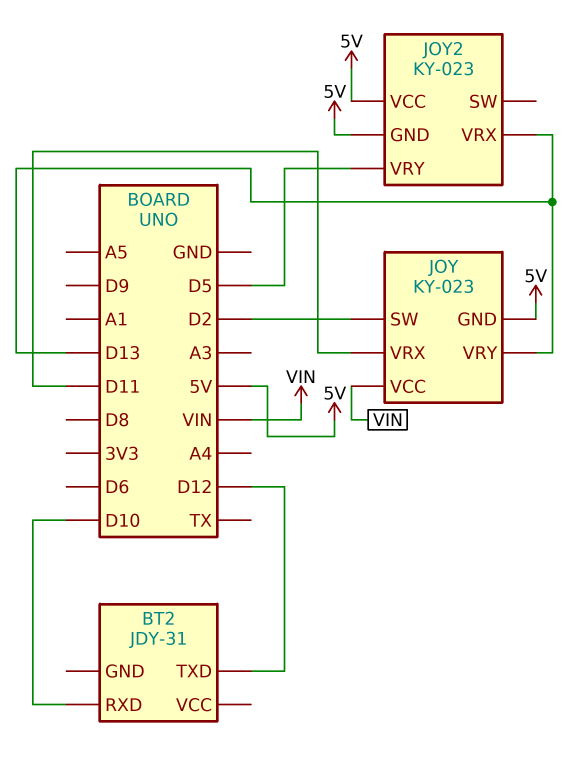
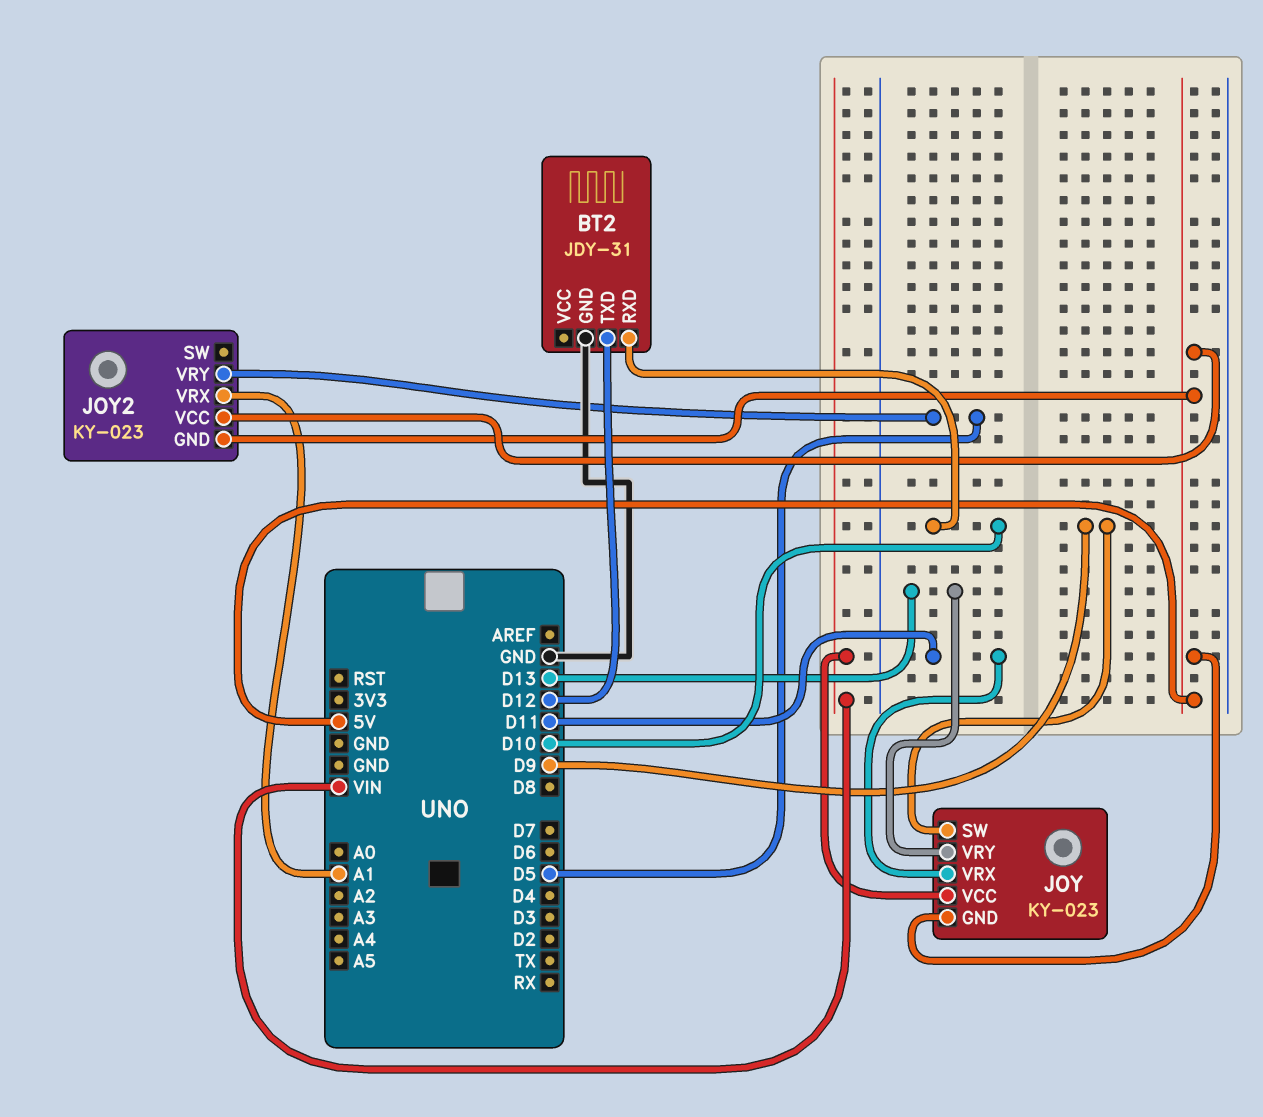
BT2 pin GND: none -> GND
JOY pin SW: D2 -> D9
JOY2 pin VRX: D13 -> A1

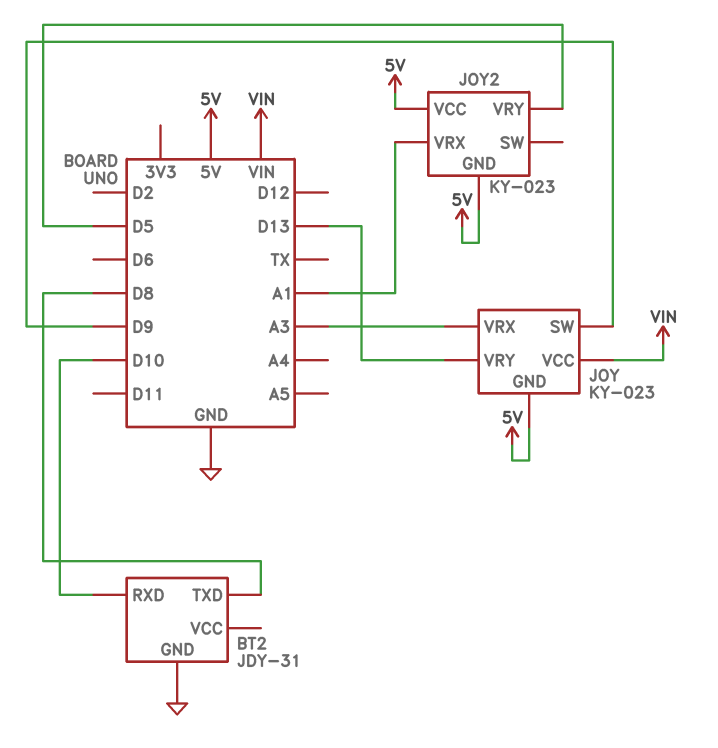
BT2 pin TXD: D12 -> D8
JOY pin VRX: D11 -> A3

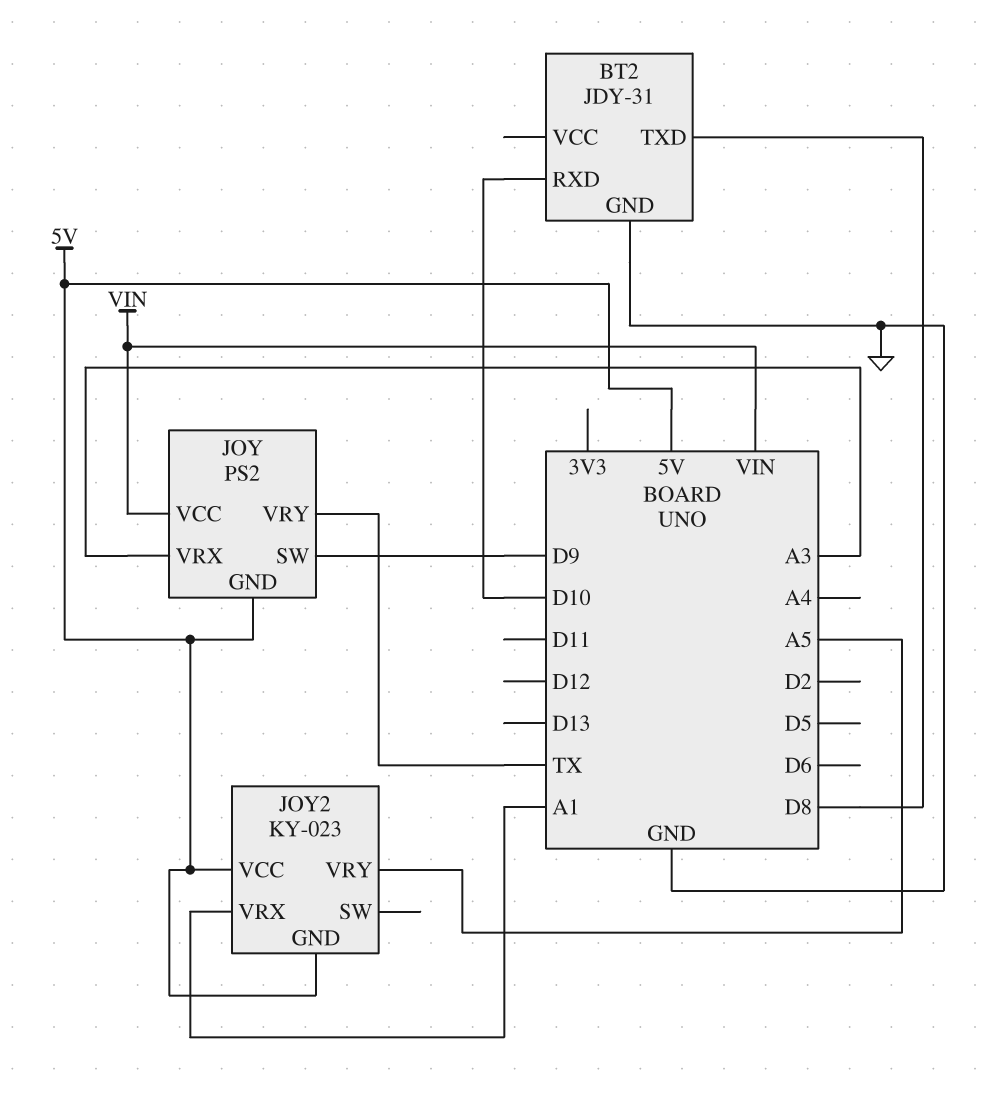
JOY: KY-023 -> PS2
JOY pin VRY: D13 -> TX
JOY2 pin VRY: D5 -> A5

